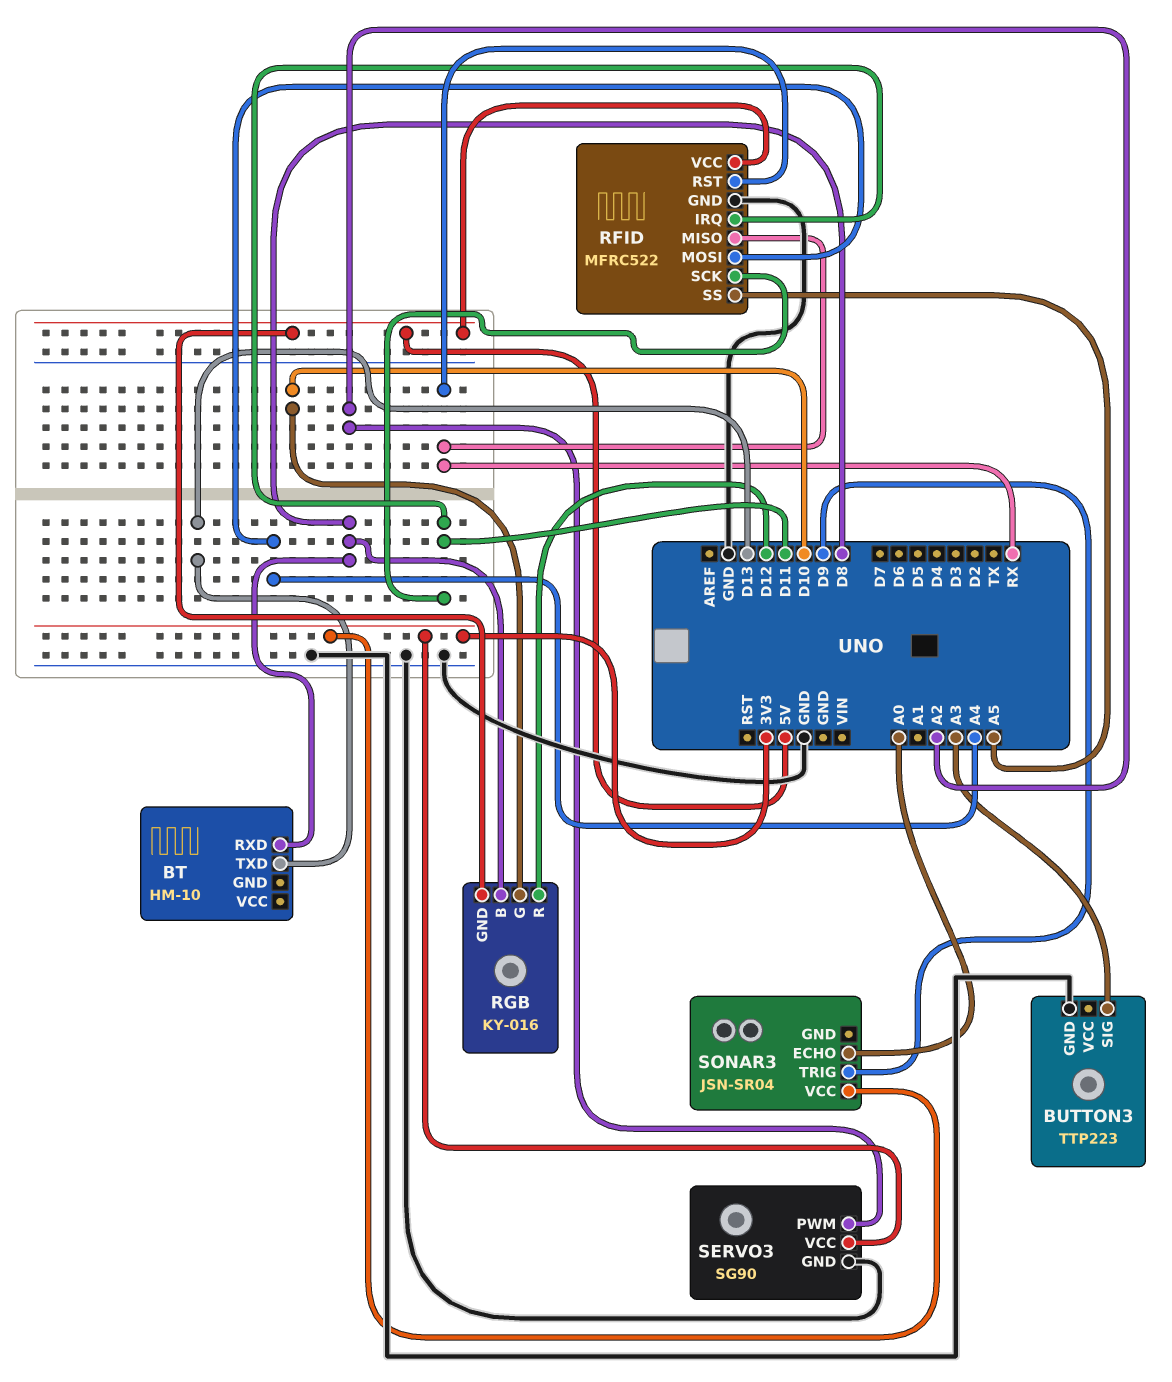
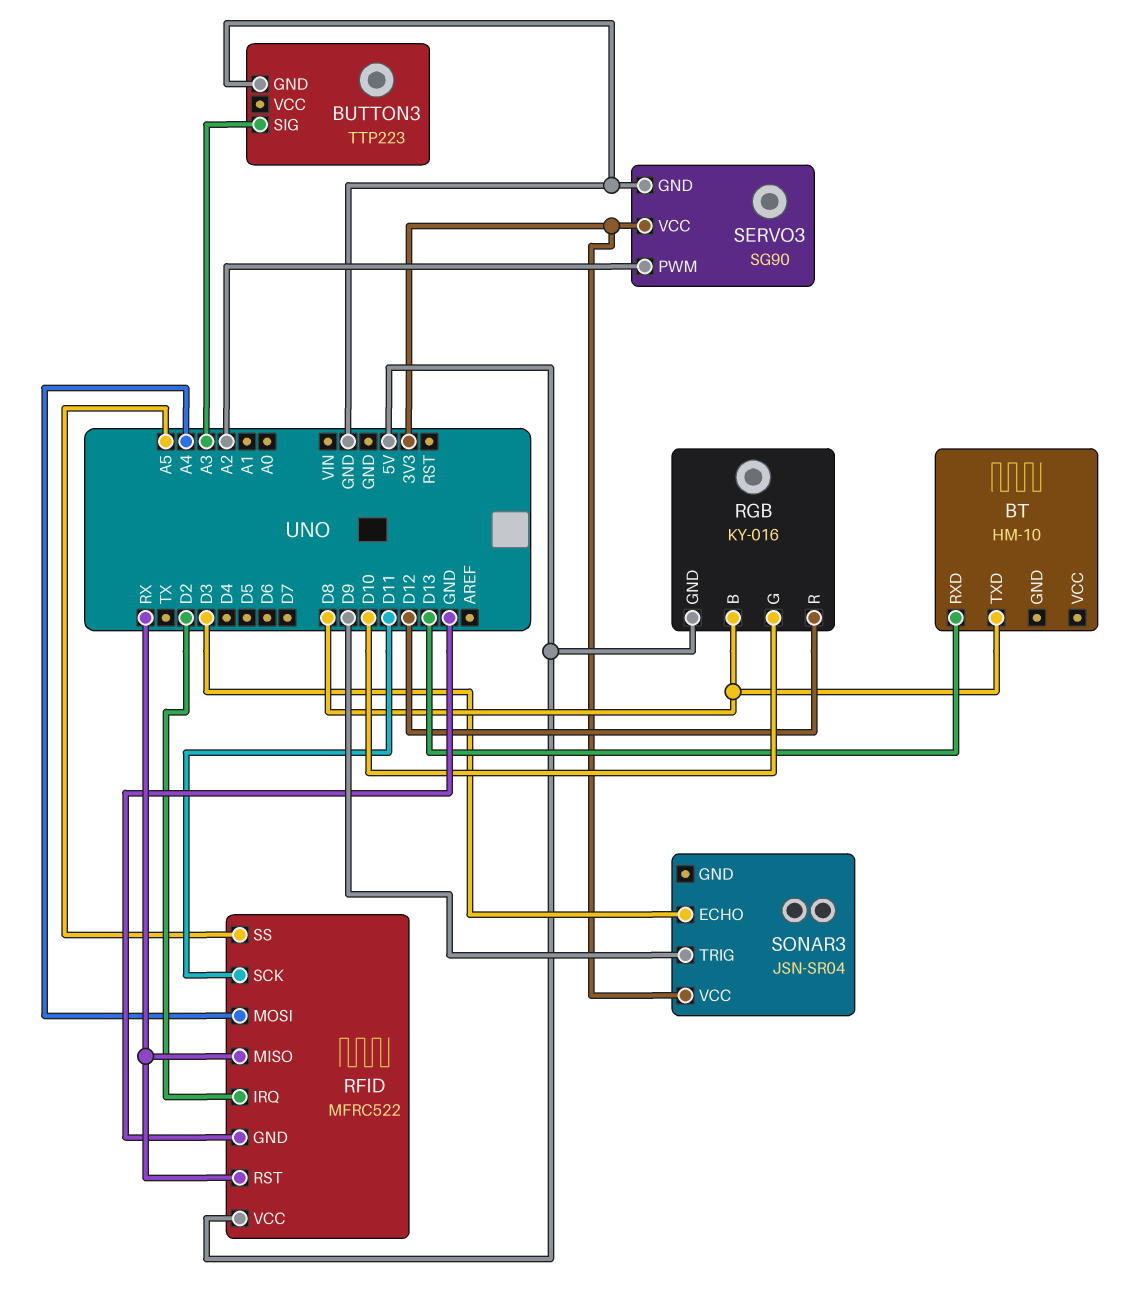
BT pin RXD: D8 -> D13
BT pin TXD: D13 -> D8
RFID pin IRQ: D11 -> D2
SONAR3 pin ECHO: A0 -> D3

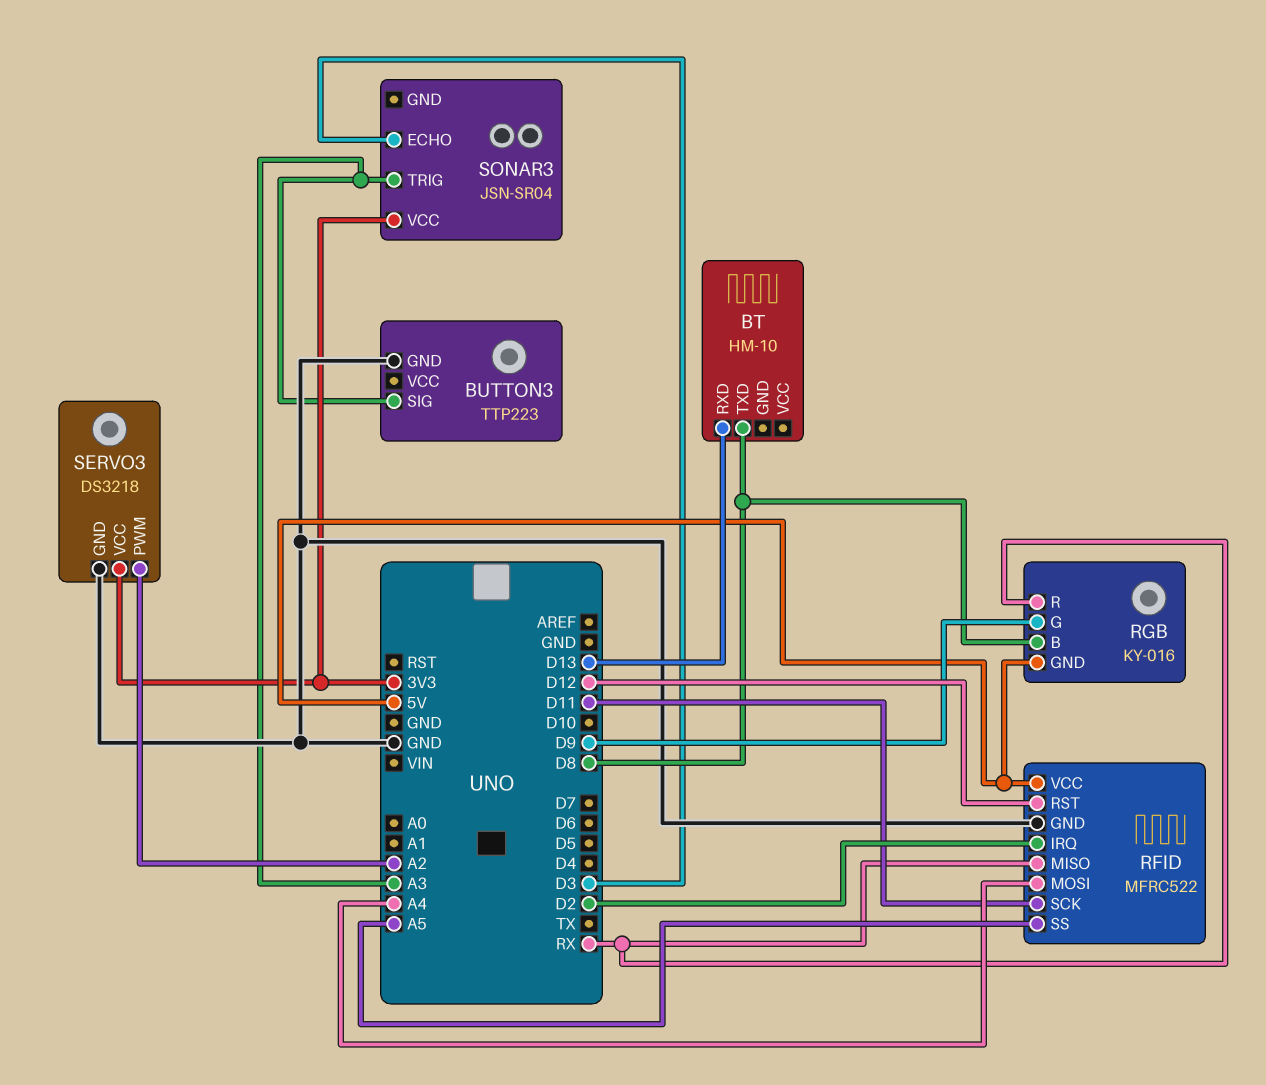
RFID pin RST: RX -> D12
RGB pin G: D10 -> D9
RGB pin R: D12 -> RX
SERVO3: SG90 -> DS3218
SONAR3 pin TRIG: D9 -> A3

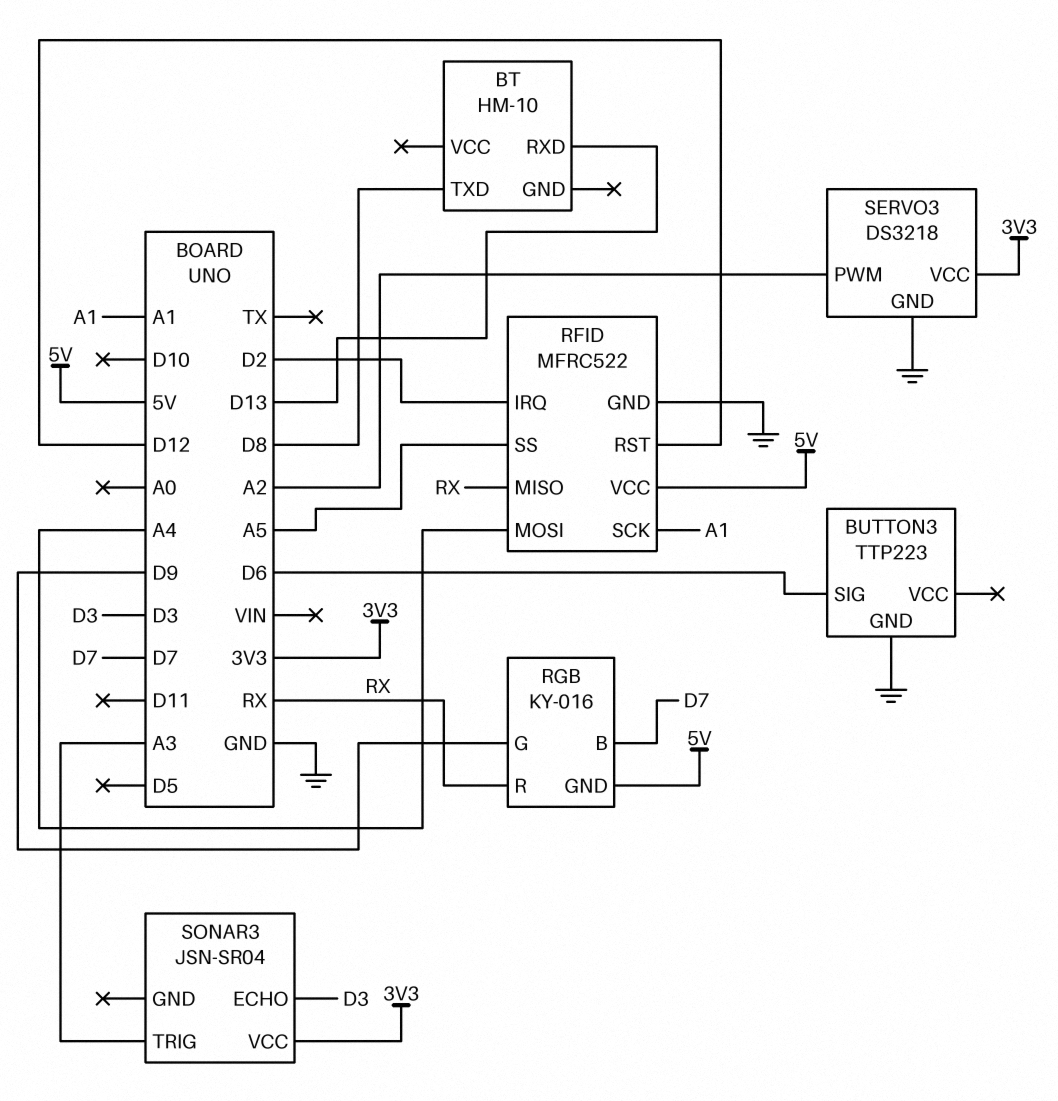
BUTTON3 pin SIG: A3 -> D6
RFID pin SCK: D11 -> A1
RGB pin B: D8 -> D7

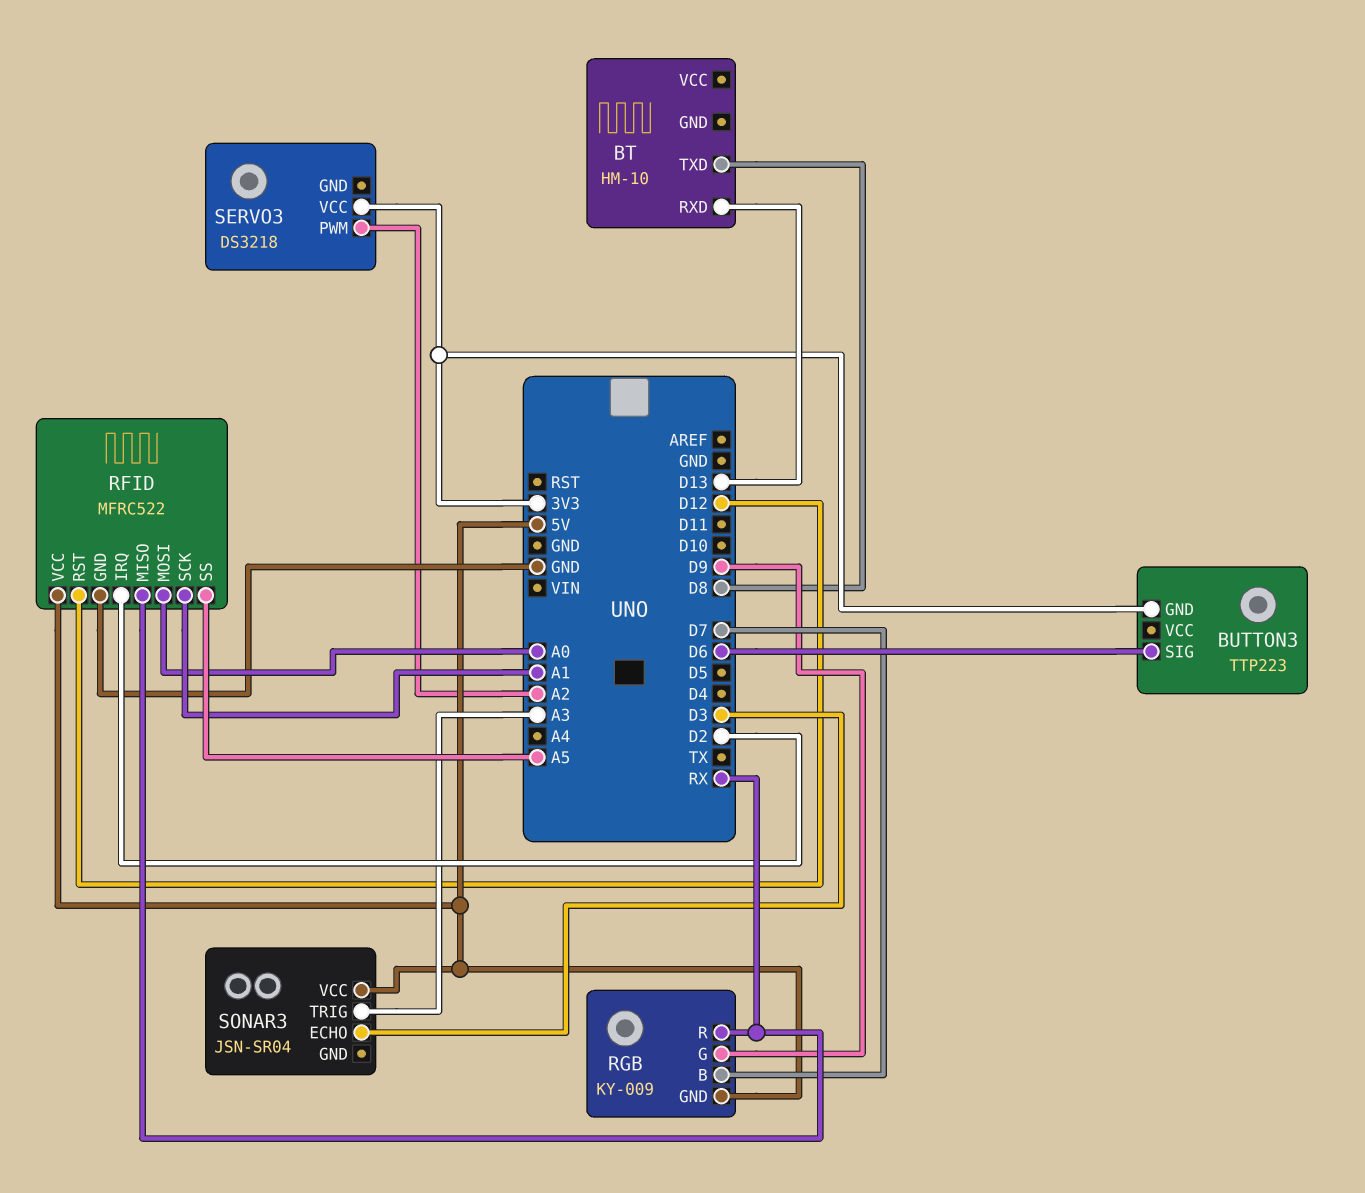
BUTTON3 pin GND: GND -> 3V3
RFID pin MOSI: A4 -> A0
RGB: KY-016 -> KY-009
SERVO3 pin GND: GND -> none
SONAR3 pin VCC: 3V3 -> 5V

